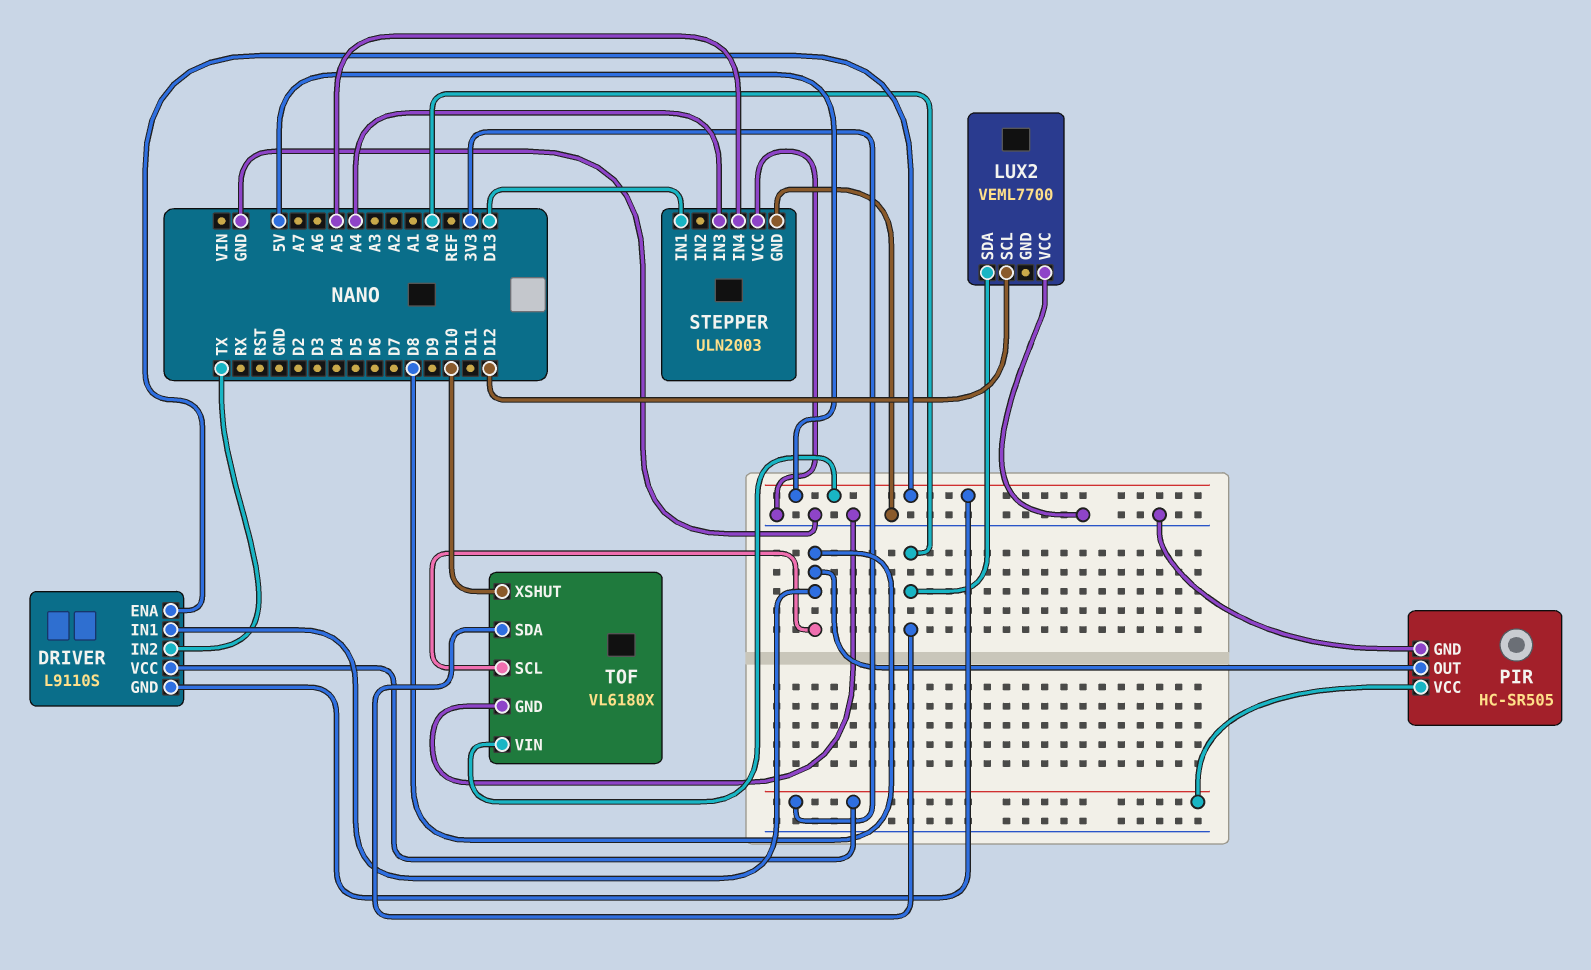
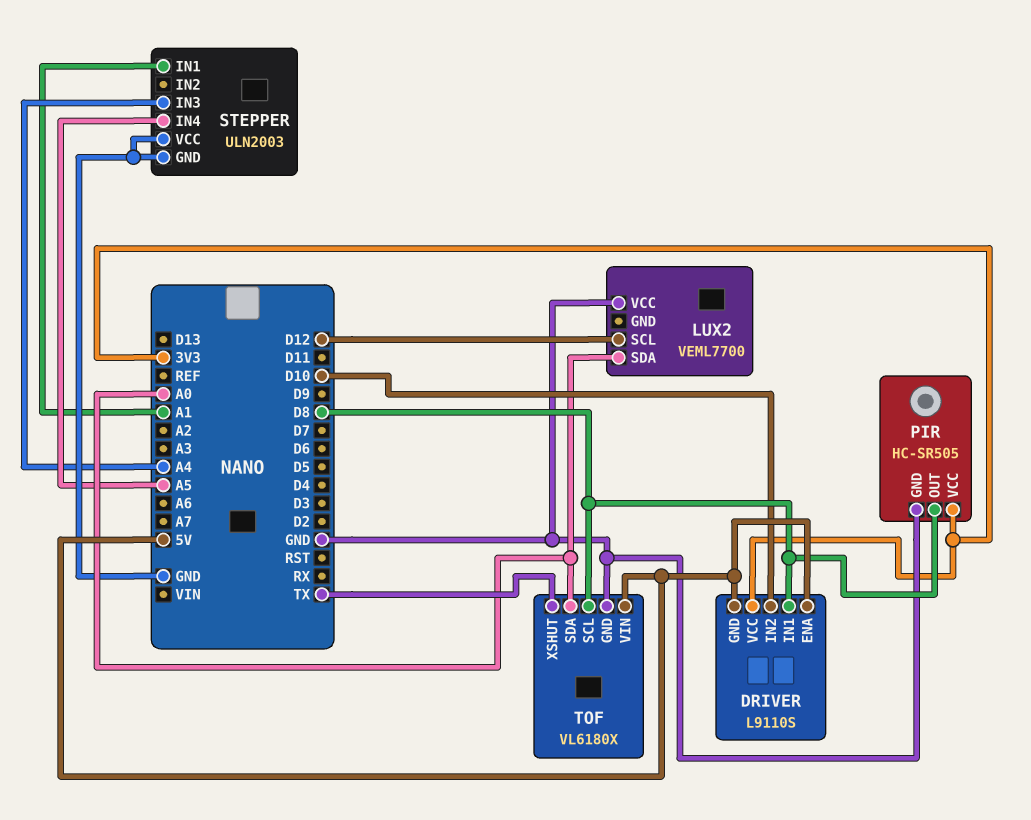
DRIVER pin IN2: TX -> D10
STEPPER pin IN1: D13 -> A1
TOF pin XSHUT: D10 -> TX

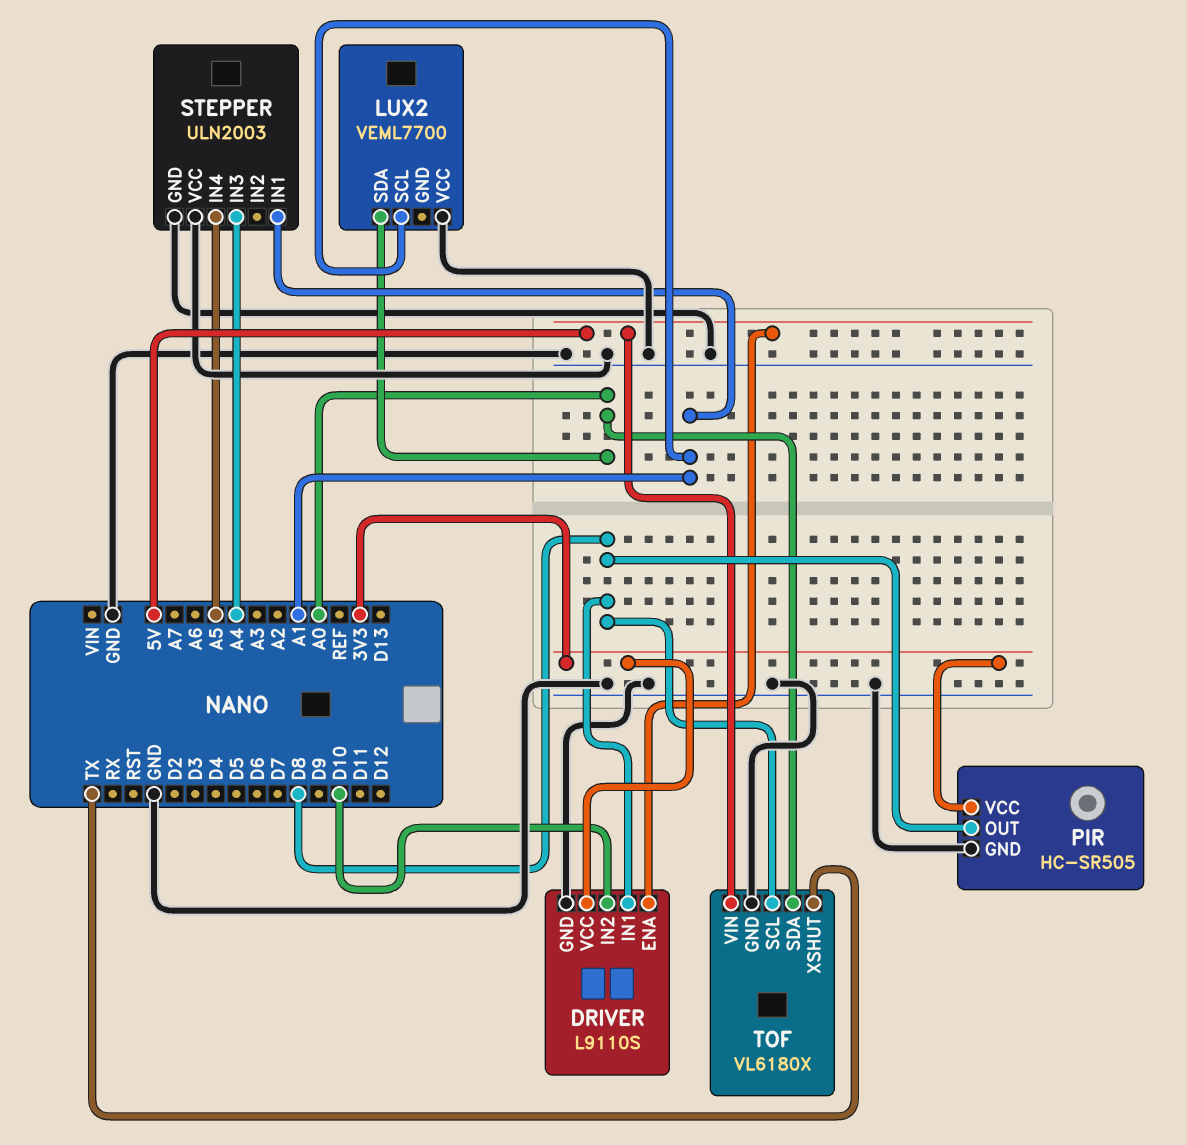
DRIVER pin GND: 5V -> GND
LUX2 pin SCL: D12 -> A1

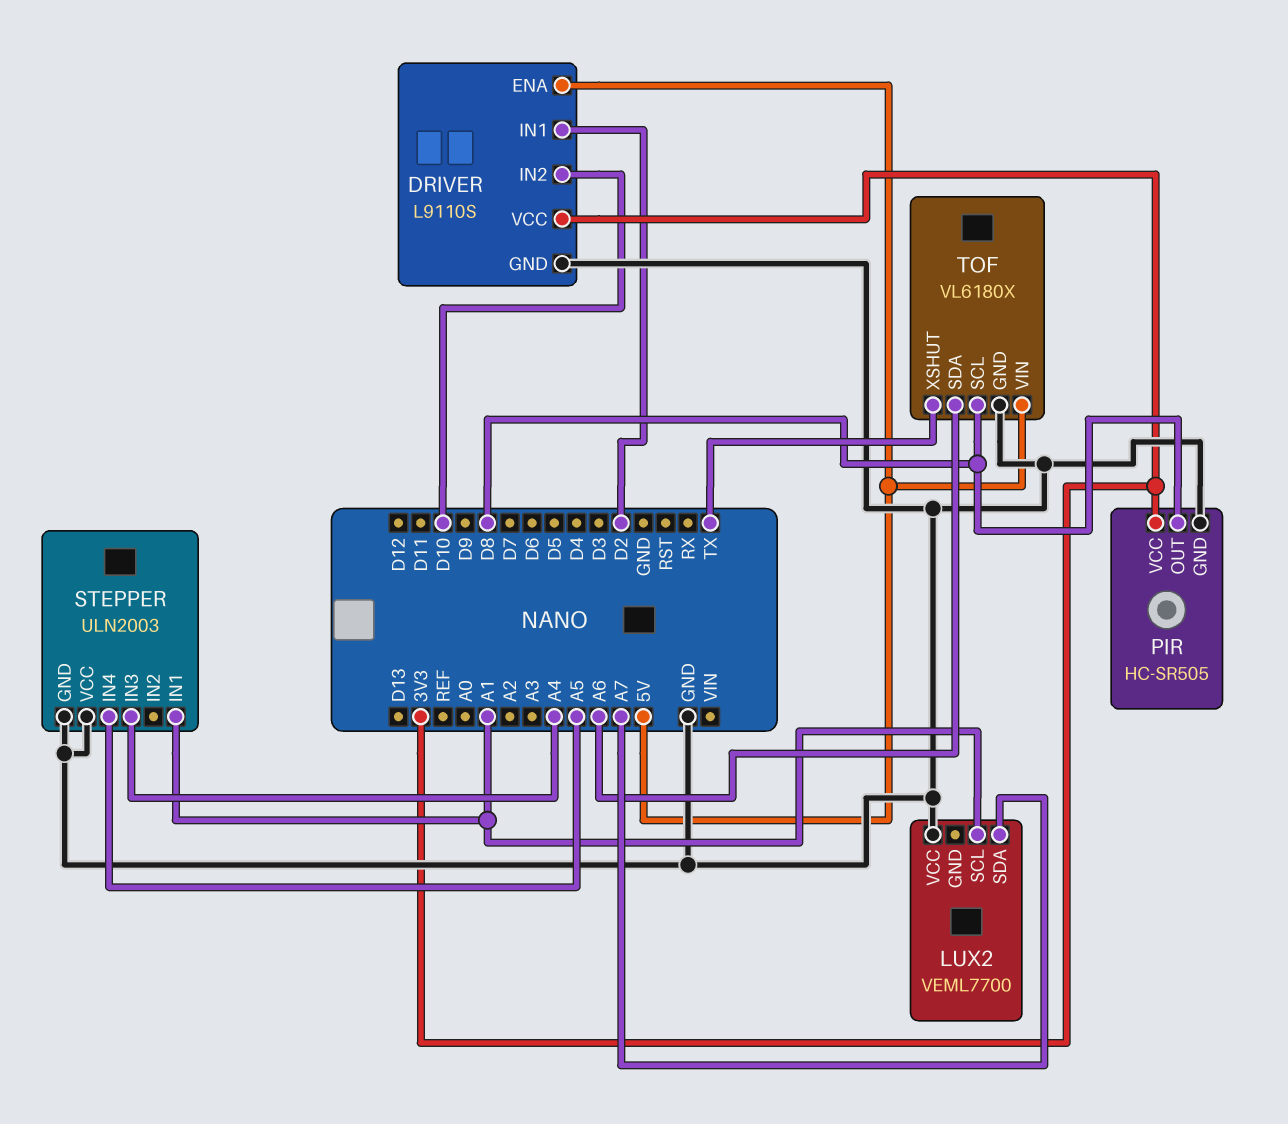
DRIVER pin IN1: D8 -> D2
LUX2 pin SDA: A0 -> A7
TOF pin SDA: A0 -> A6

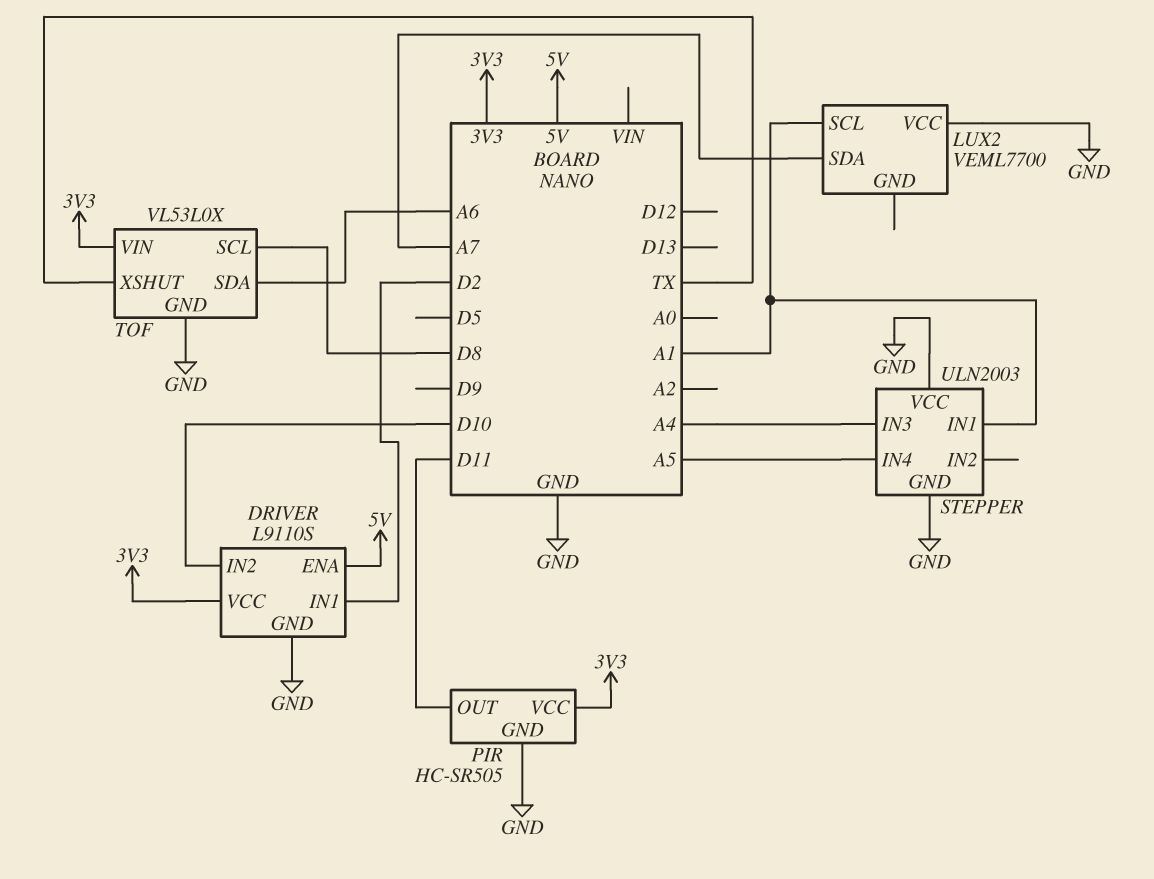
PIR pin OUT: D8 -> D11
TOF: VL6180X -> VL53L0X
TOF pin VIN: 5V -> 3V3

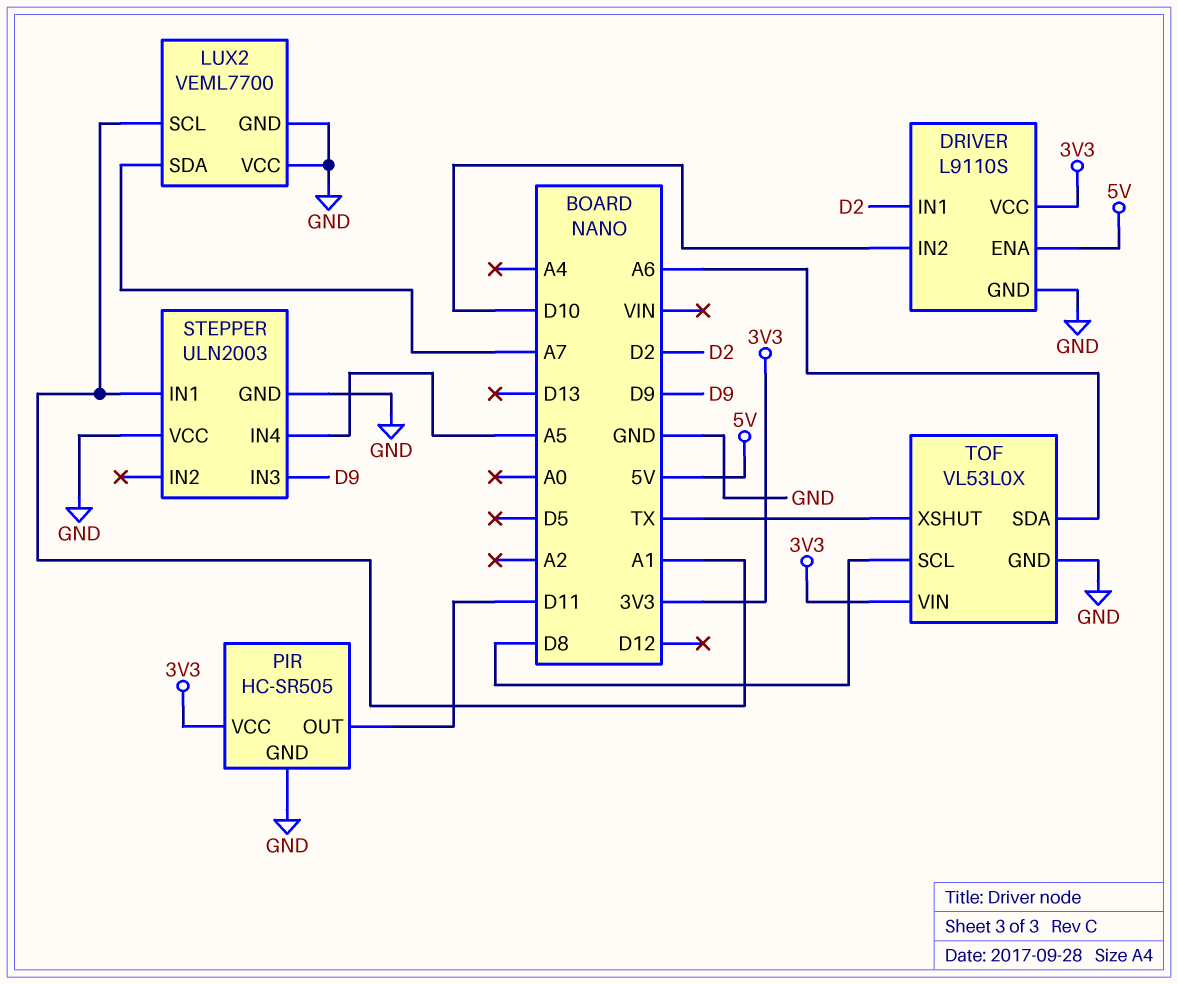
LUX2 pin GND: none -> GND
STEPPER pin IN3: A4 -> D9

